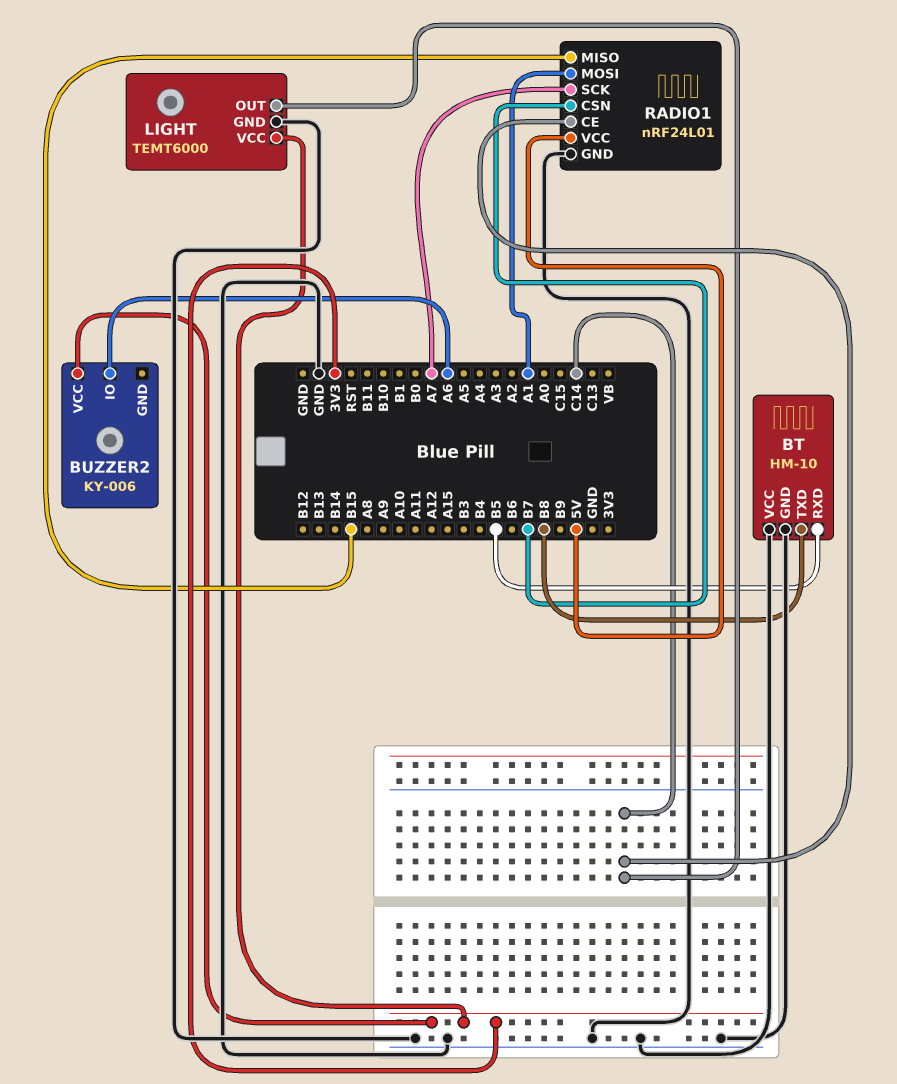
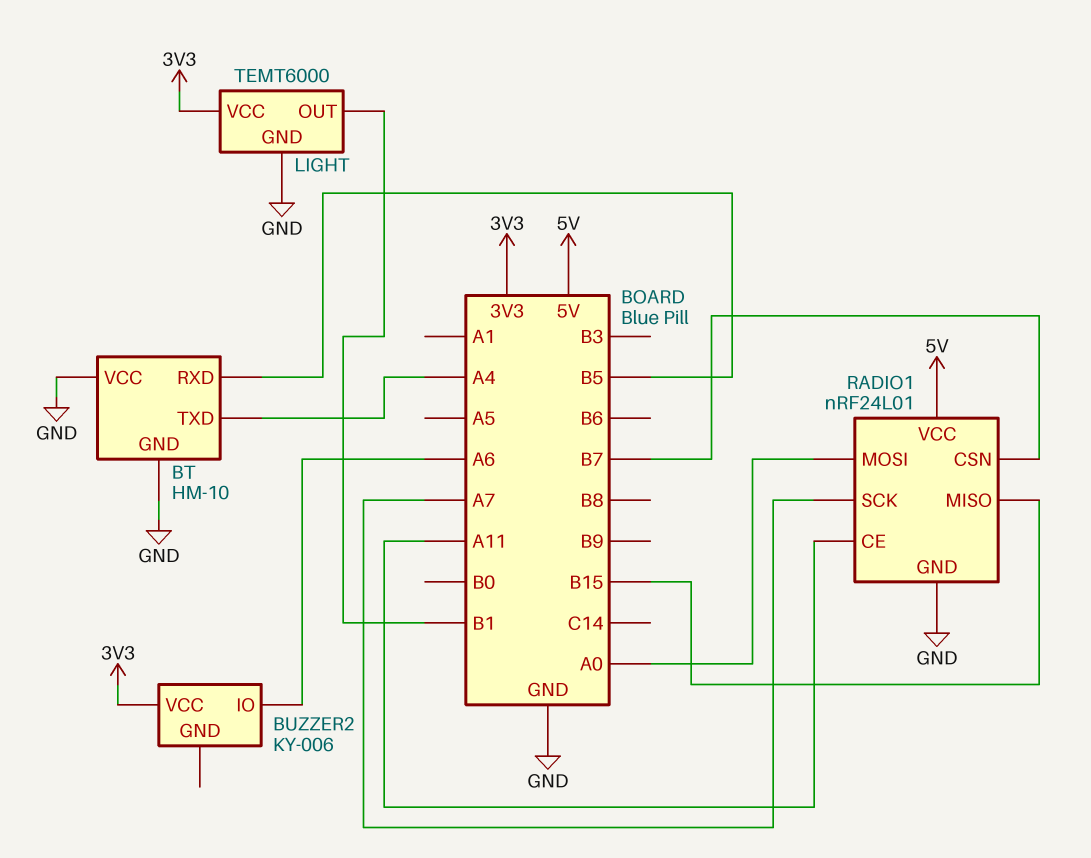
BT pin TXD: B8 -> A4
LIGHT pin OUT: C14 -> B1
RADIO1 pin CE: C14 -> A11
RADIO1 pin MOSI: A1 -> A0

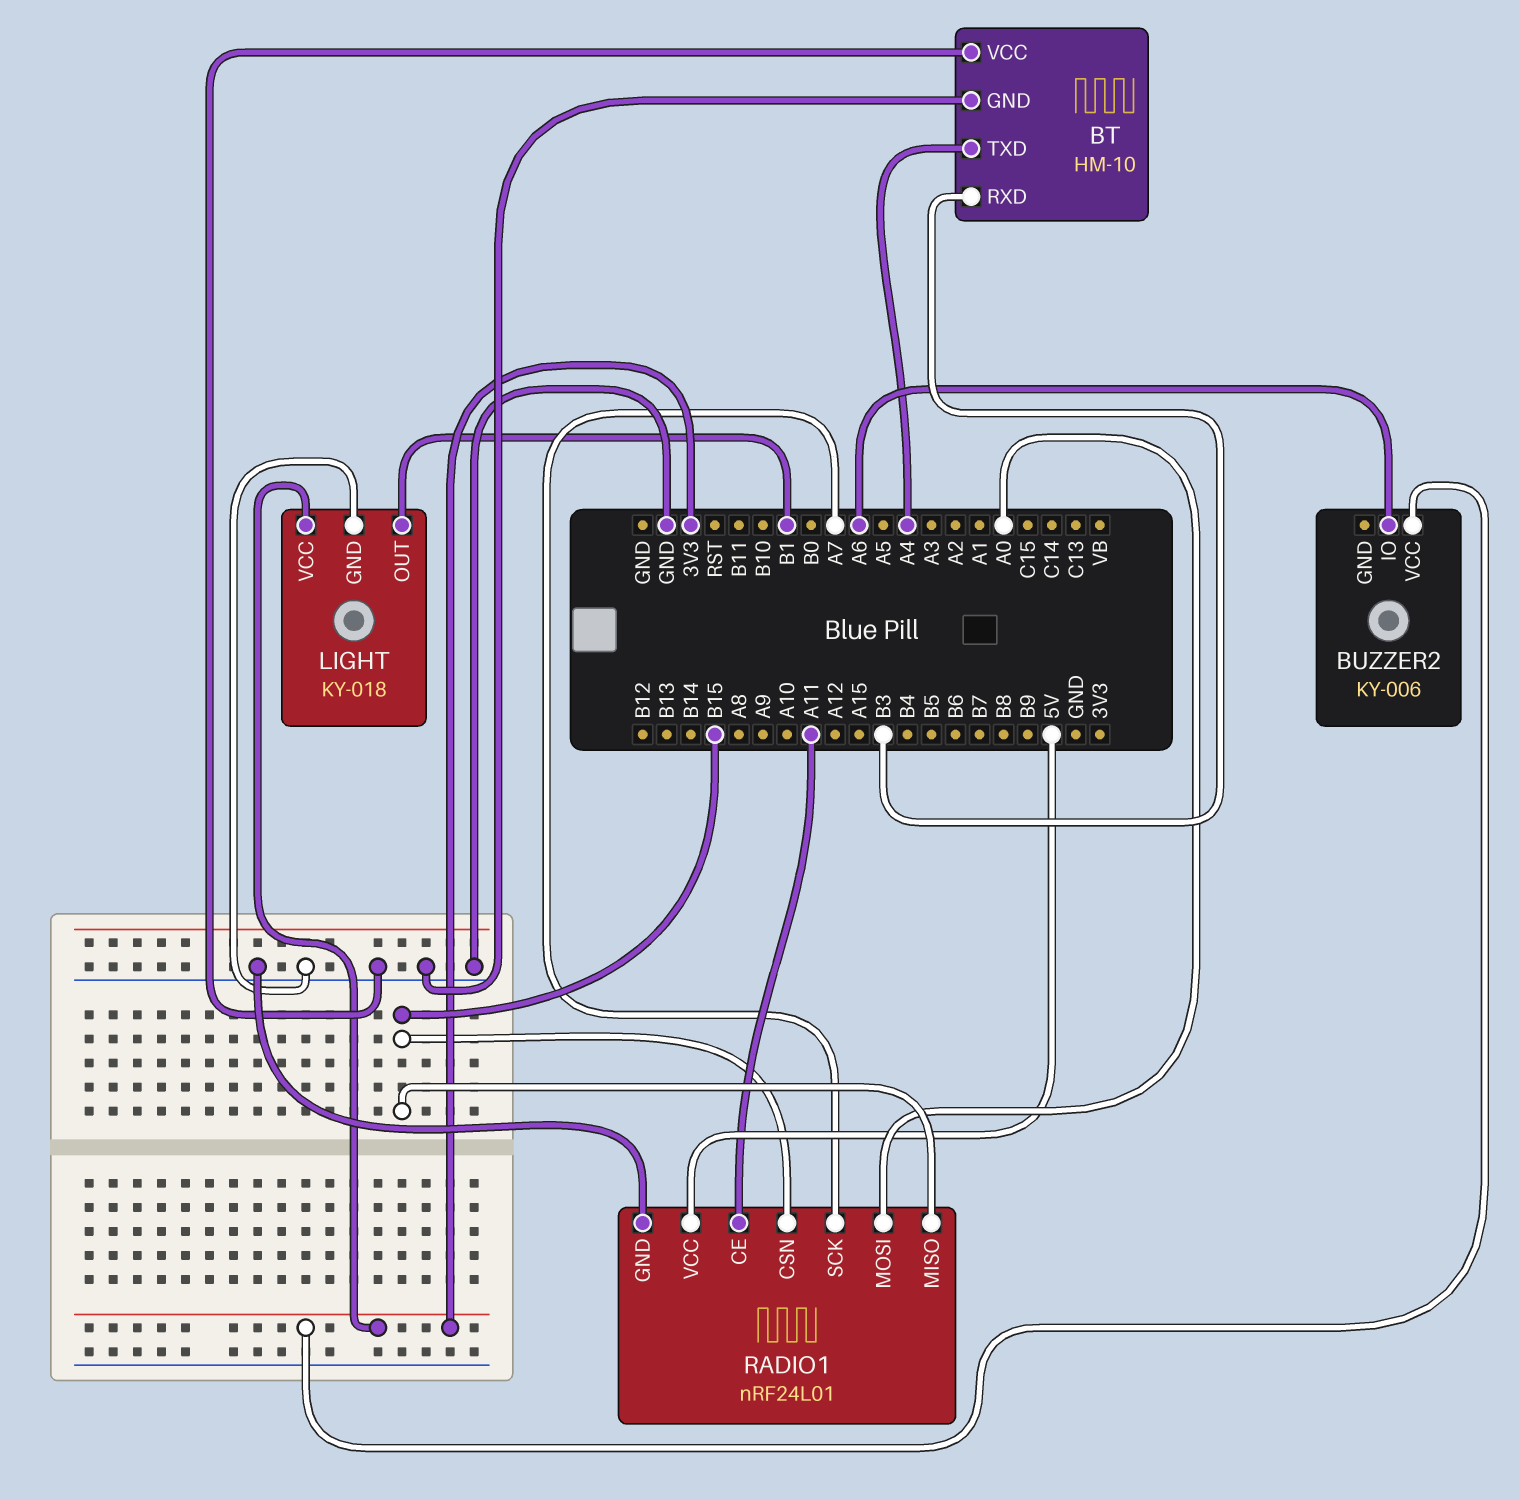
BT pin RXD: B5 -> B3
LIGHT: TEMT6000 -> KY-018
RADIO1 pin CSN: B7 -> B15

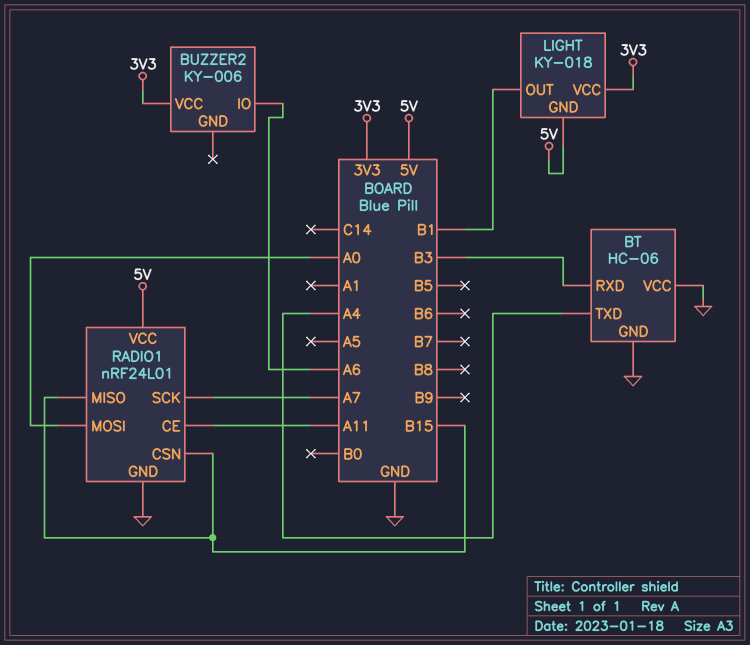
BT: HM-10 -> HC-06
LIGHT pin GND: GND -> 5V

